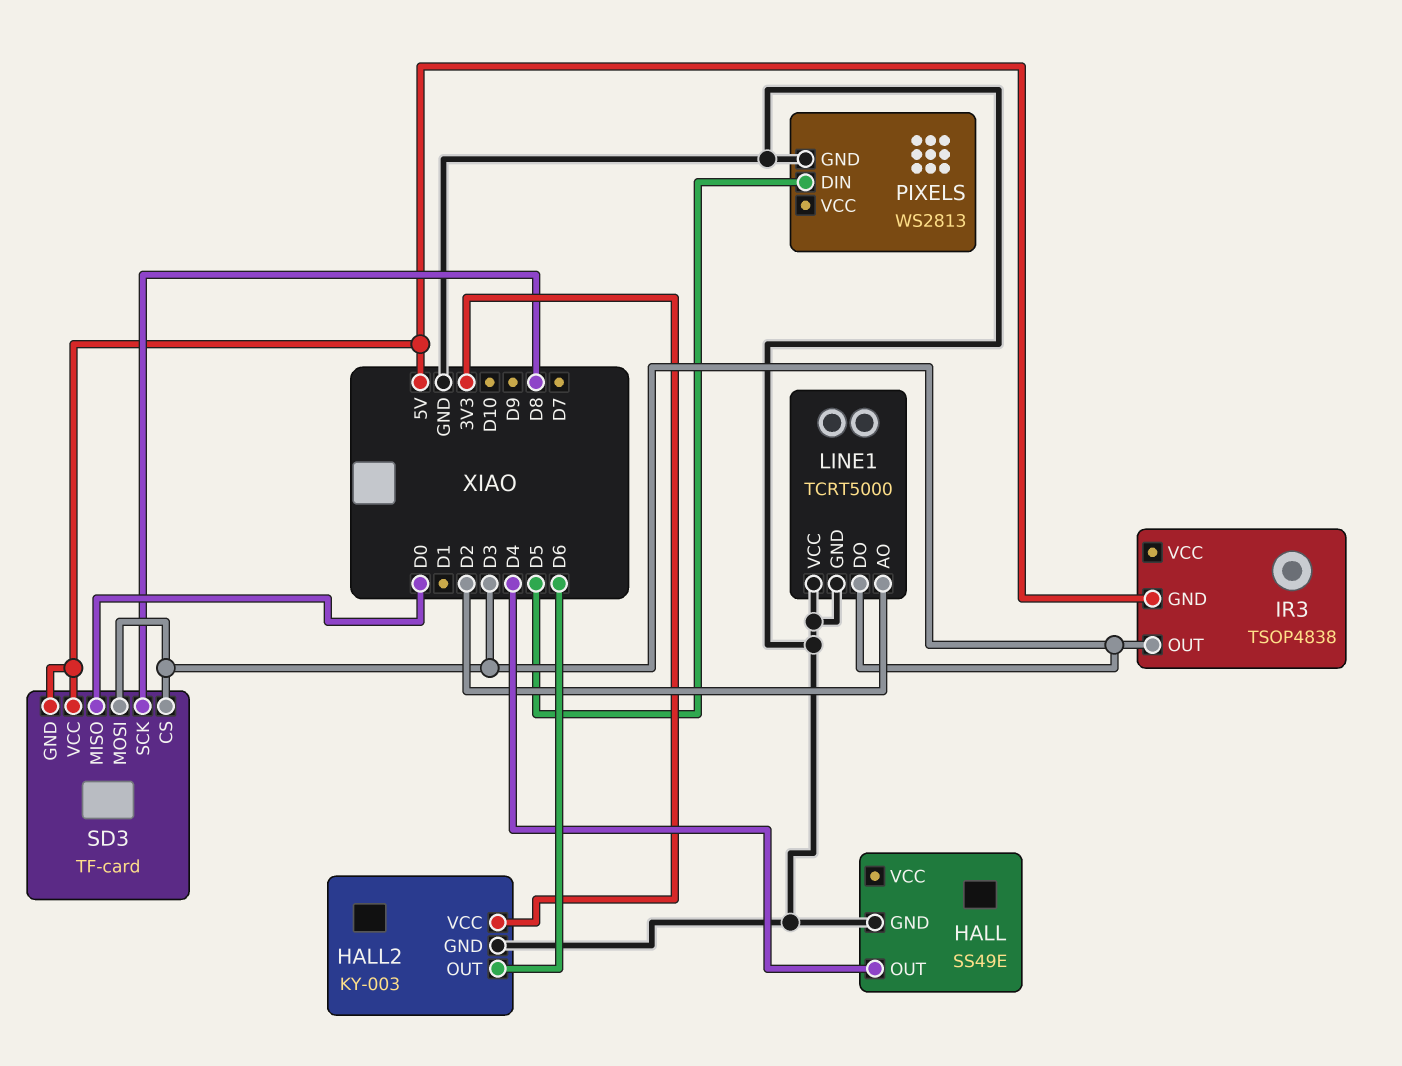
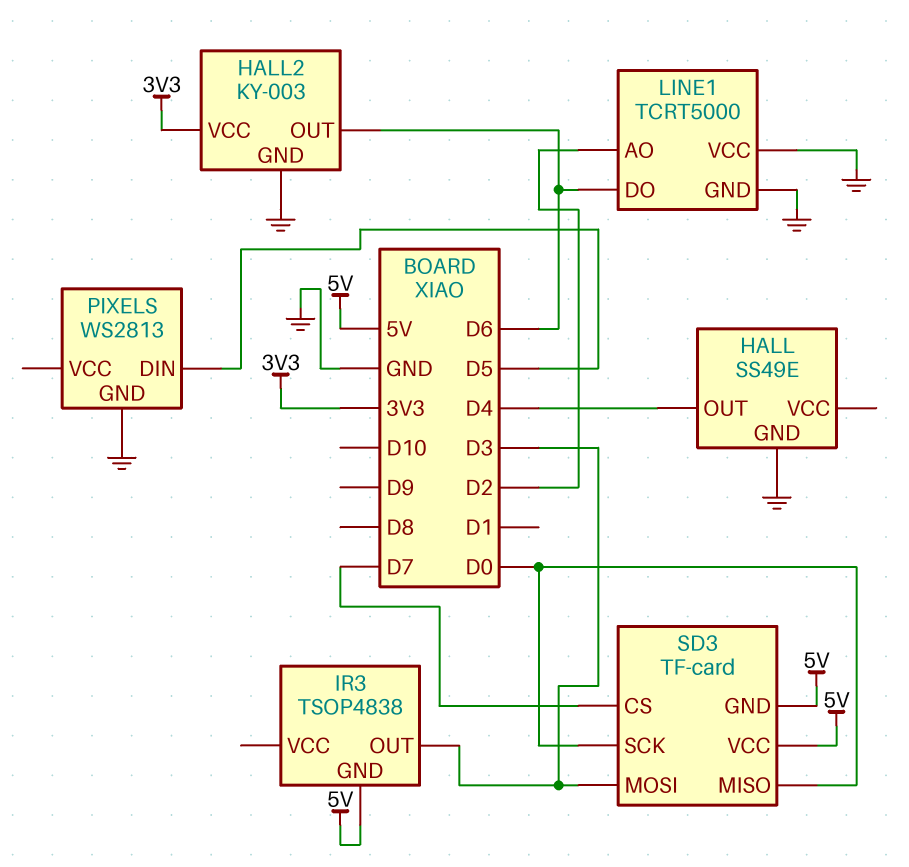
LINE1 pin DO: D3 -> D6
SD3 pin CS: D3 -> D7
SD3 pin SCK: D8 -> D0

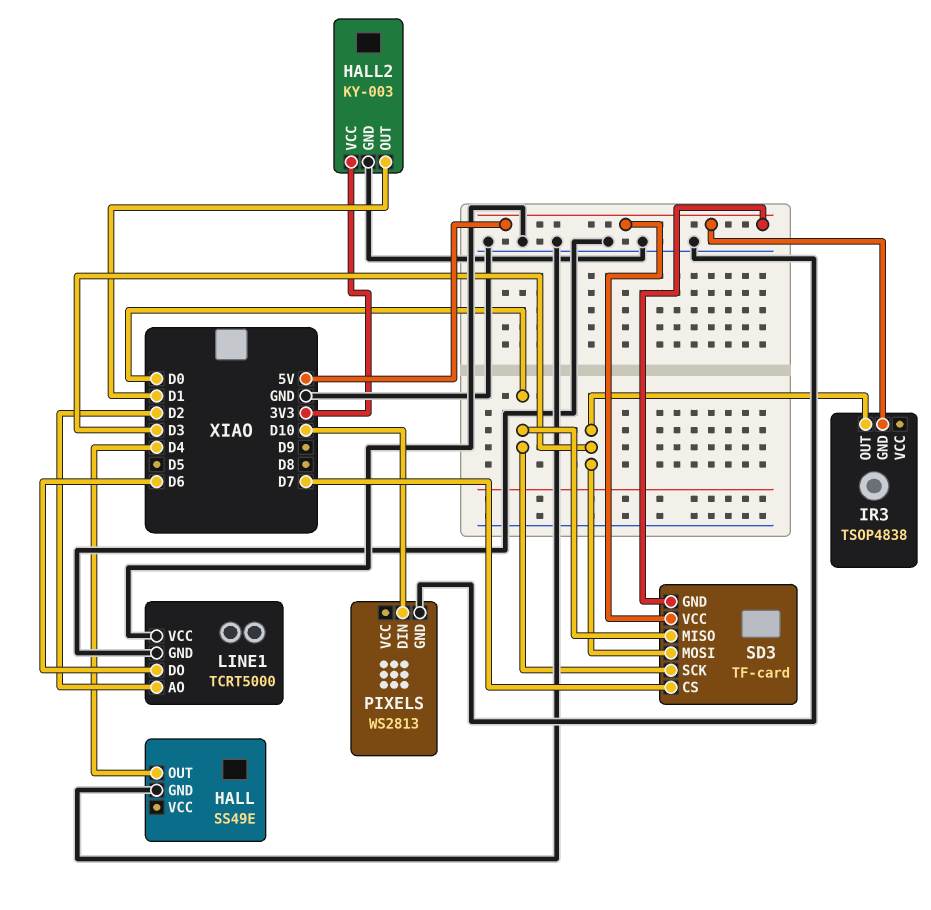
HALL2 pin OUT: D6 -> D1
PIXELS pin DIN: D5 -> D10

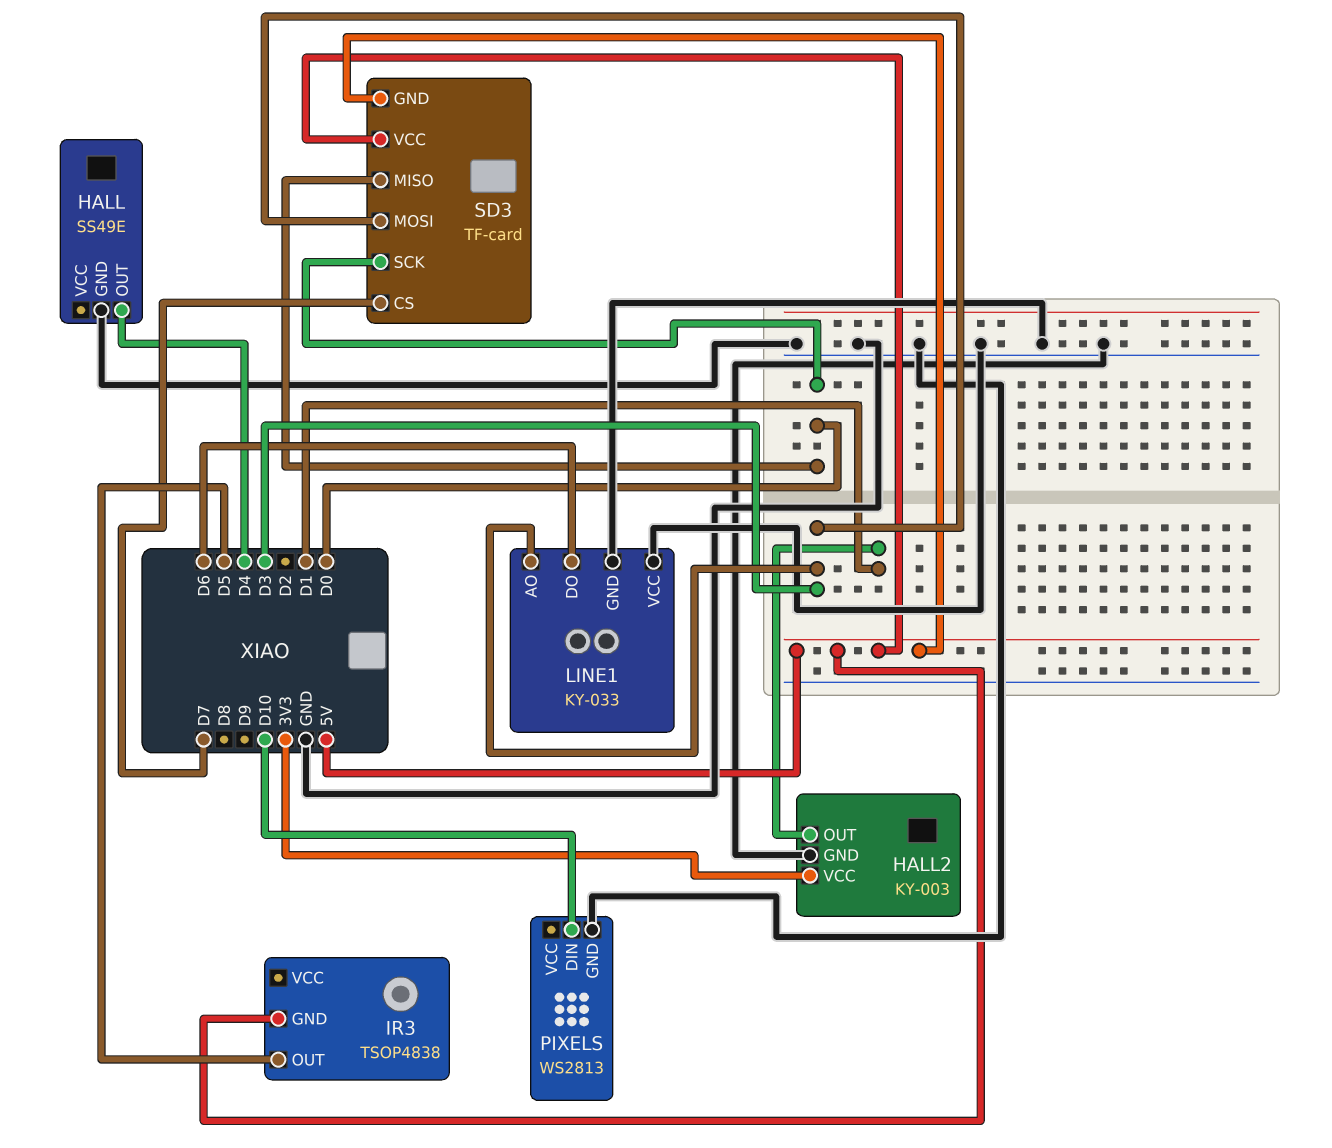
IR3 pin OUT: D3 -> D5
LINE1: TCRT5000 -> KY-033
LINE1 pin AO: D2 -> D3

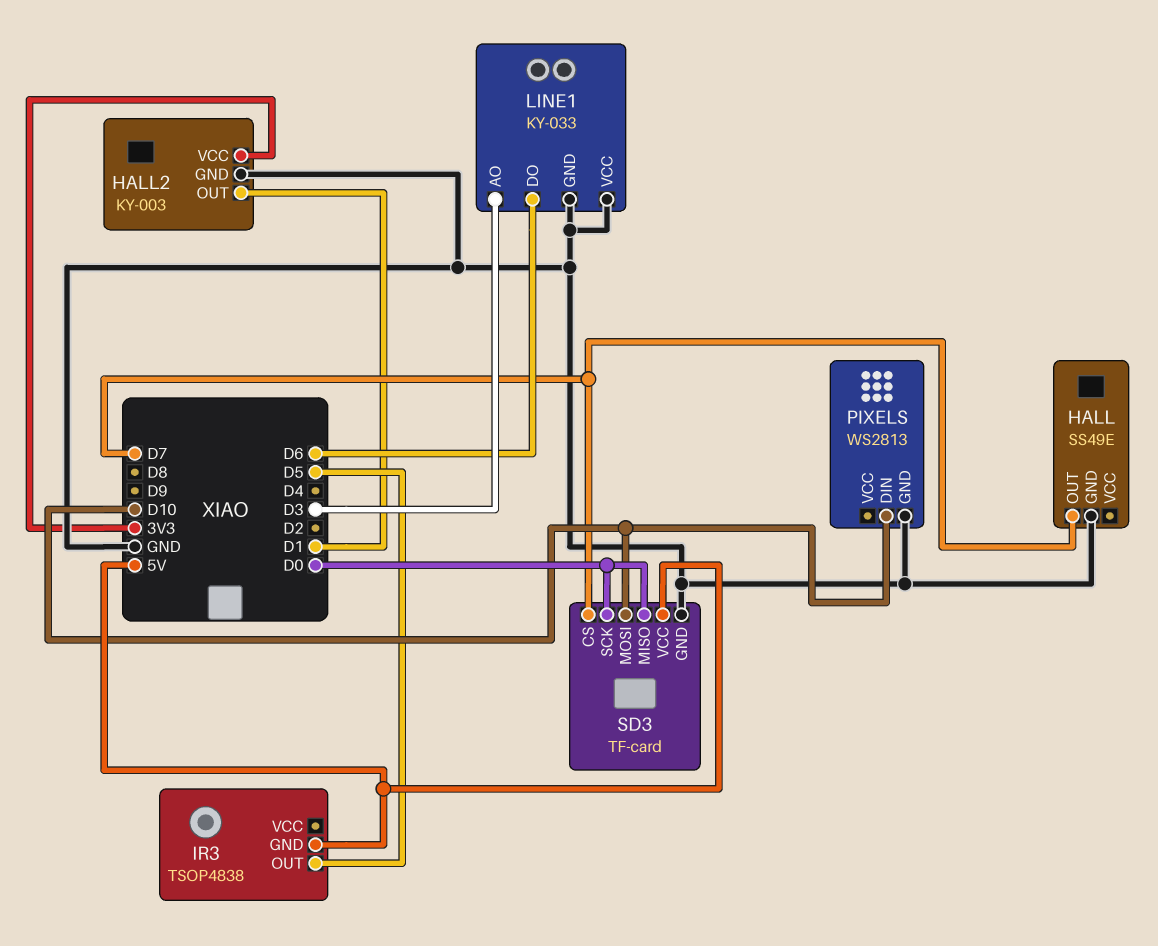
HALL pin OUT: D4 -> D7
SD3 pin GND: 5V -> GND
SD3 pin MOSI: D3 -> D10

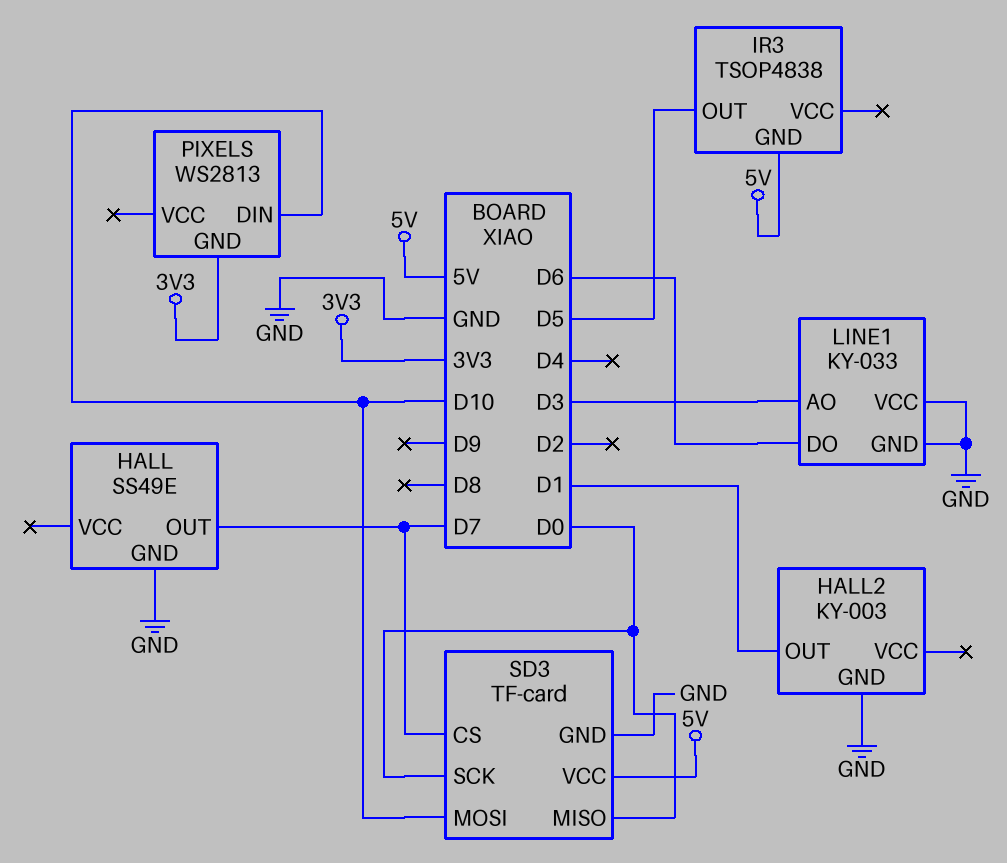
HALL2 pin VCC: 3V3 -> none
PIXELS pin GND: GND -> 3V3

